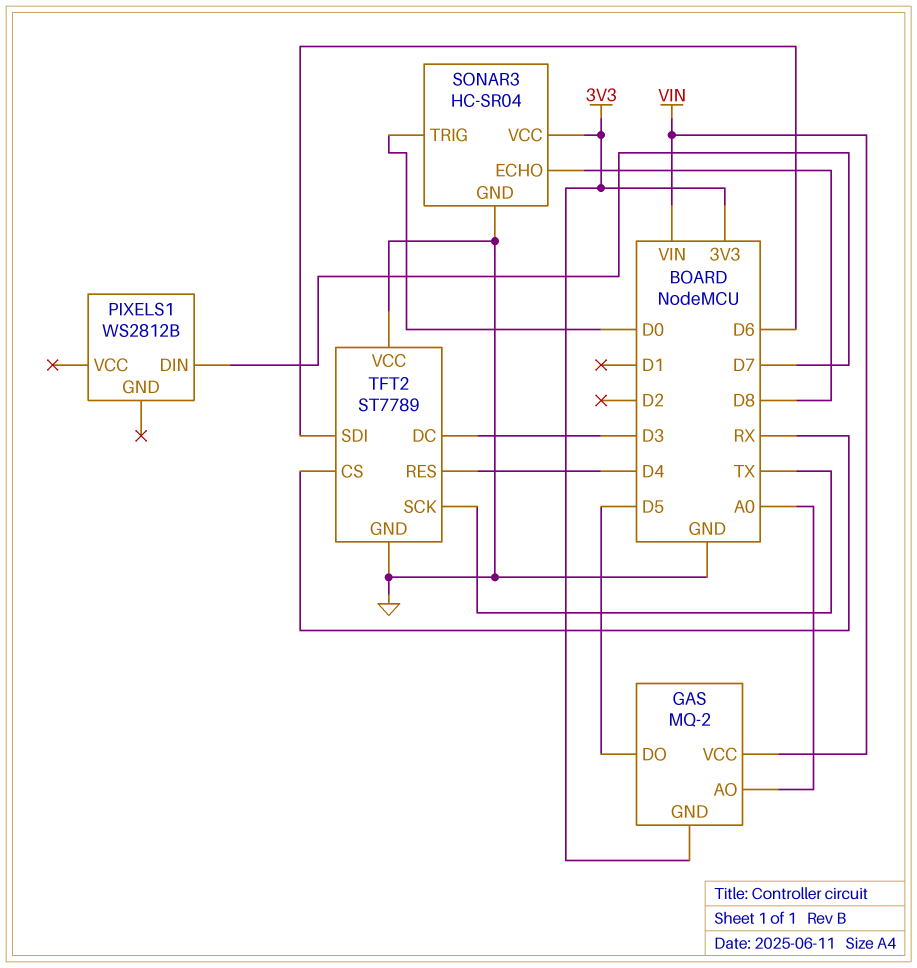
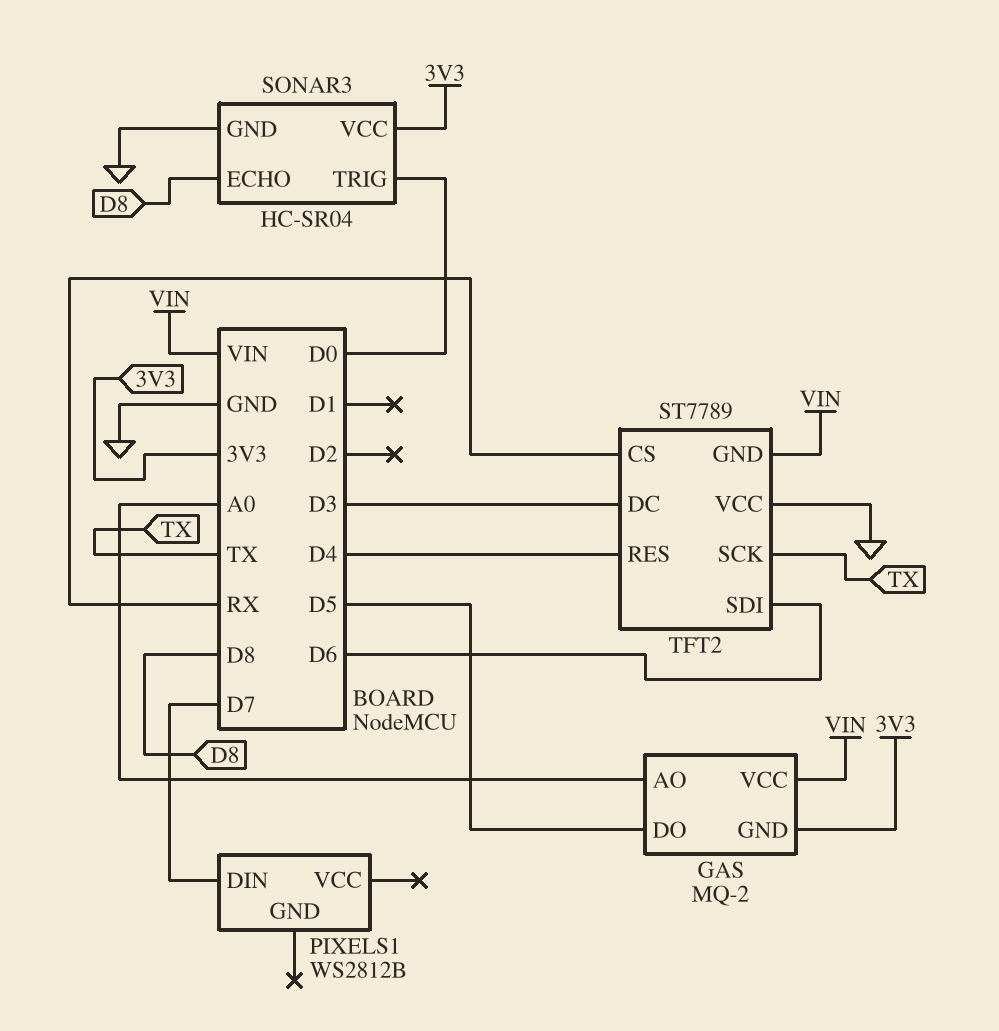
TFT2 pin GND: GND -> VIN

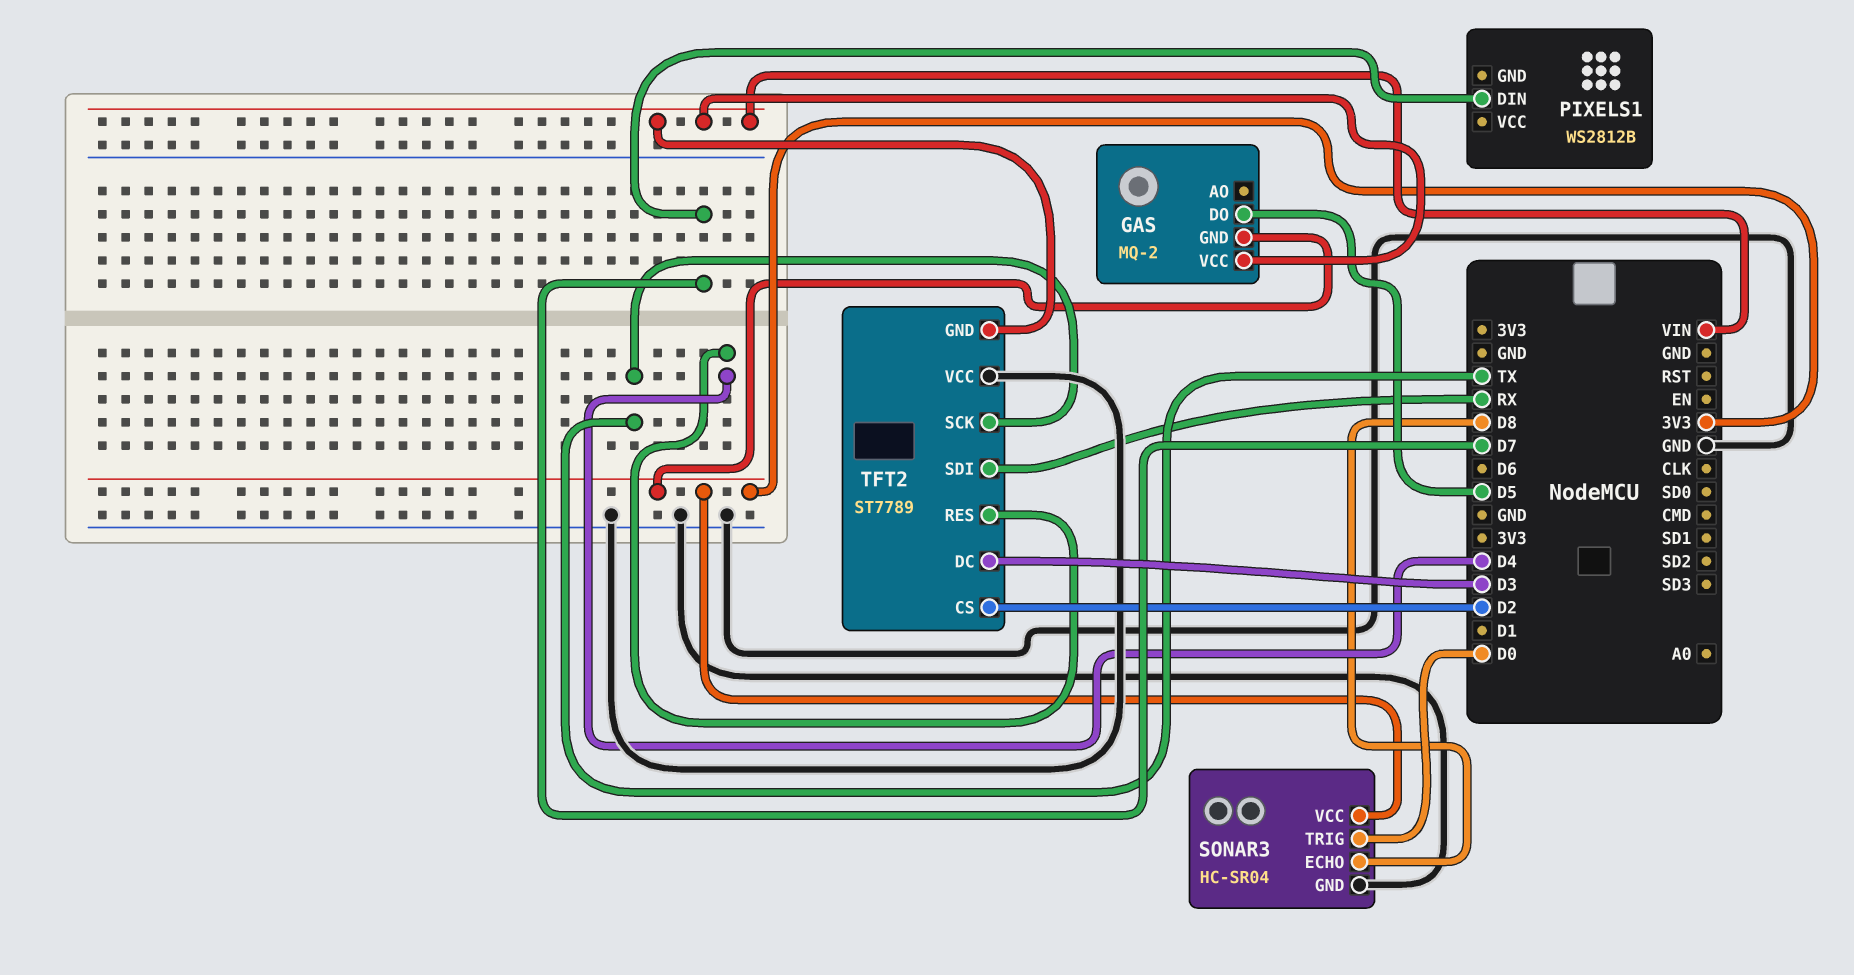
GAS pin AO: A0 -> none
TFT2 pin CS: RX -> D2
TFT2 pin SDI: D6 -> RX

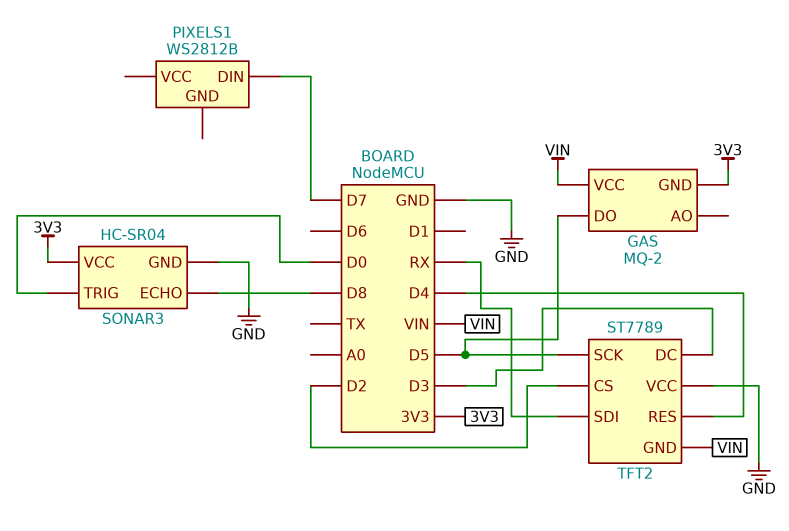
TFT2 pin SCK: TX -> D5

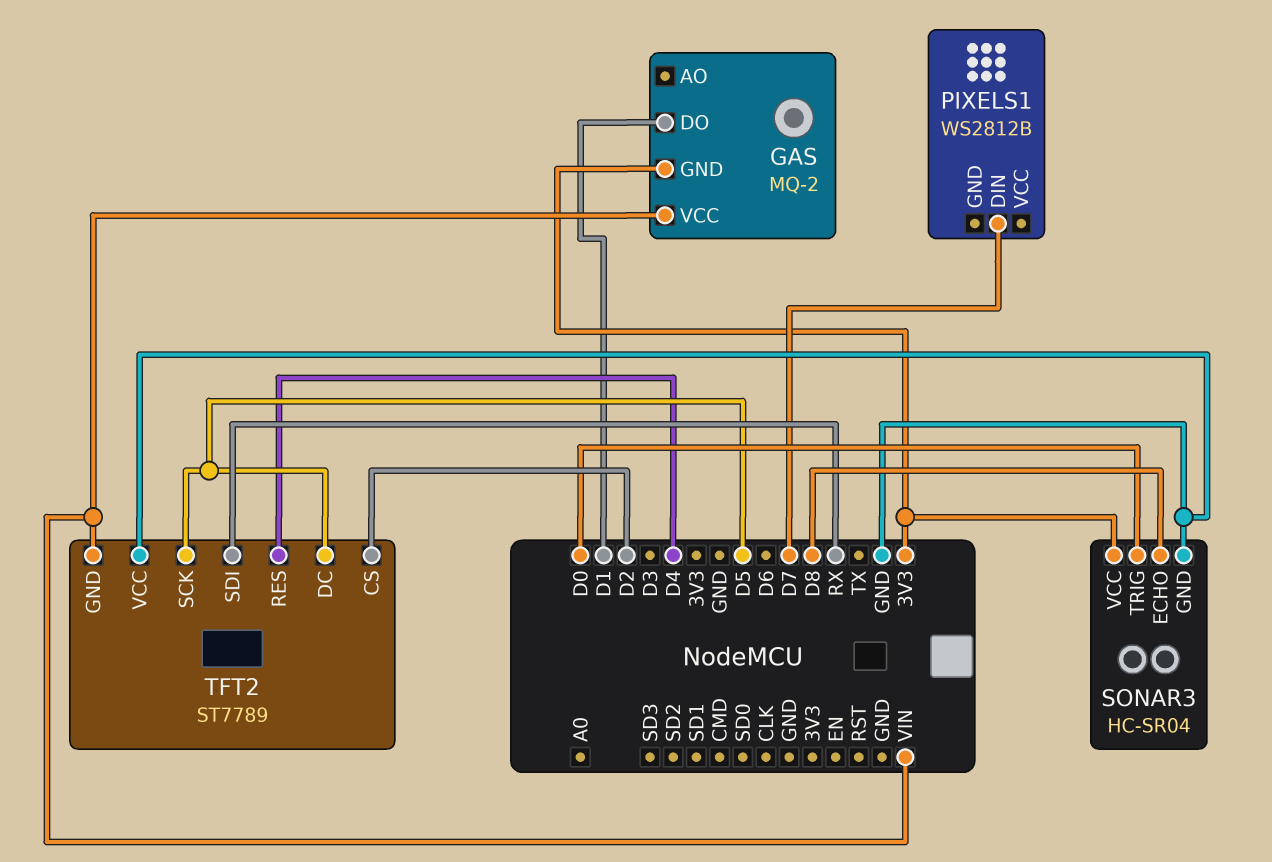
GAS pin DO: D5 -> D1
TFT2 pin DC: D3 -> D5

